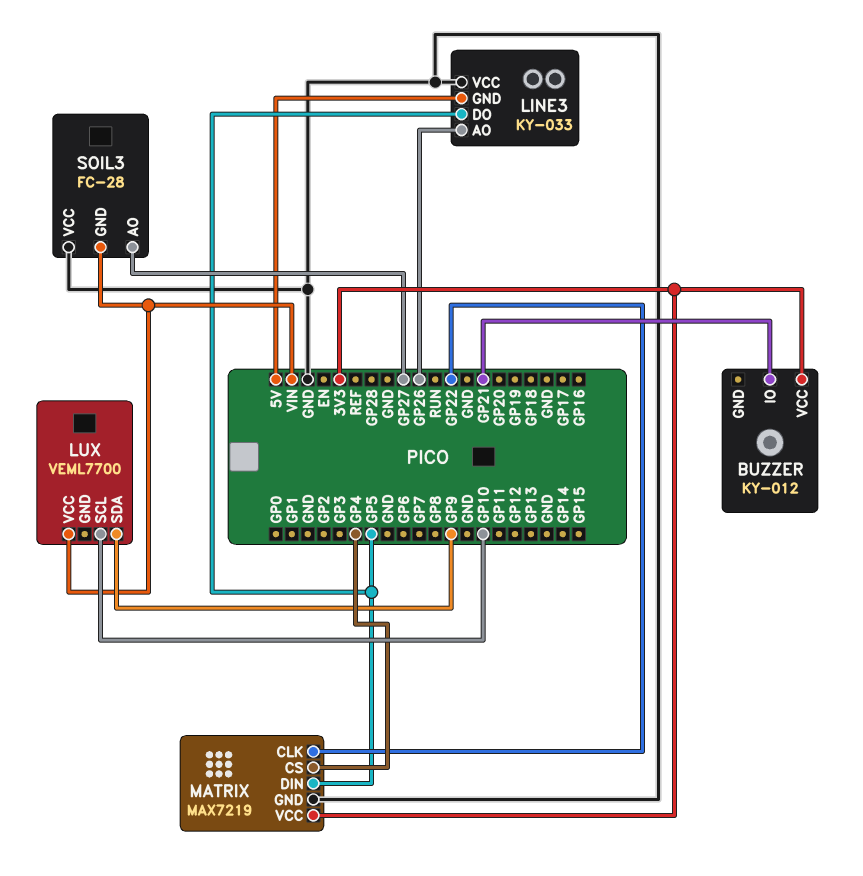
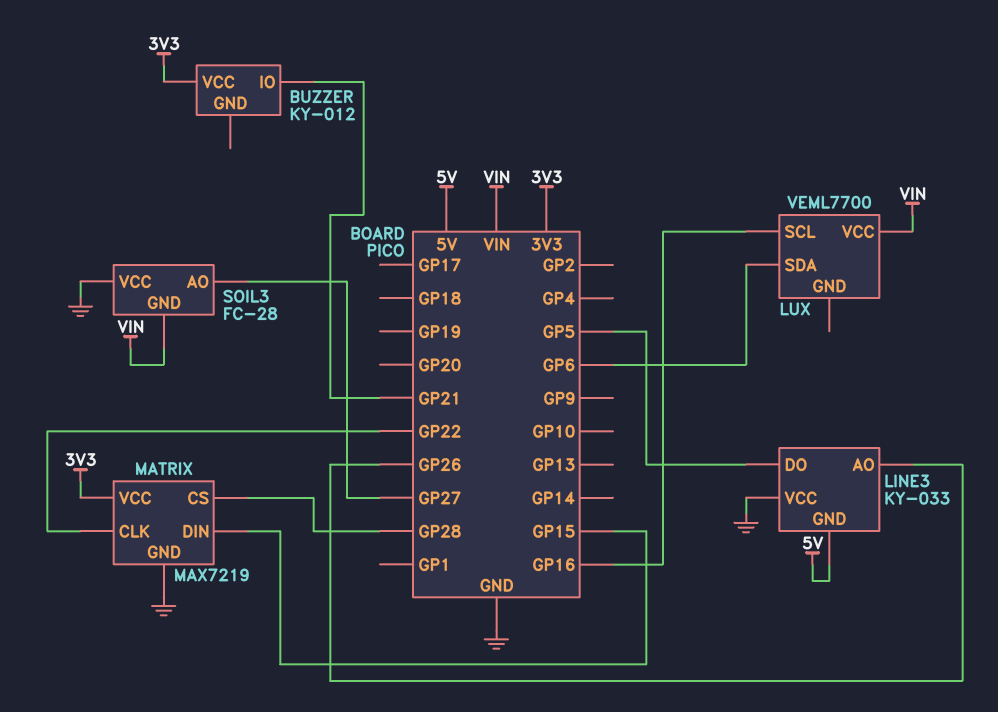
LUX pin SCL: GP10 -> GP16
LUX pin SDA: GP9 -> GP6
MATRIX pin CS: GP4 -> GP28
MATRIX pin DIN: GP5 -> GP15

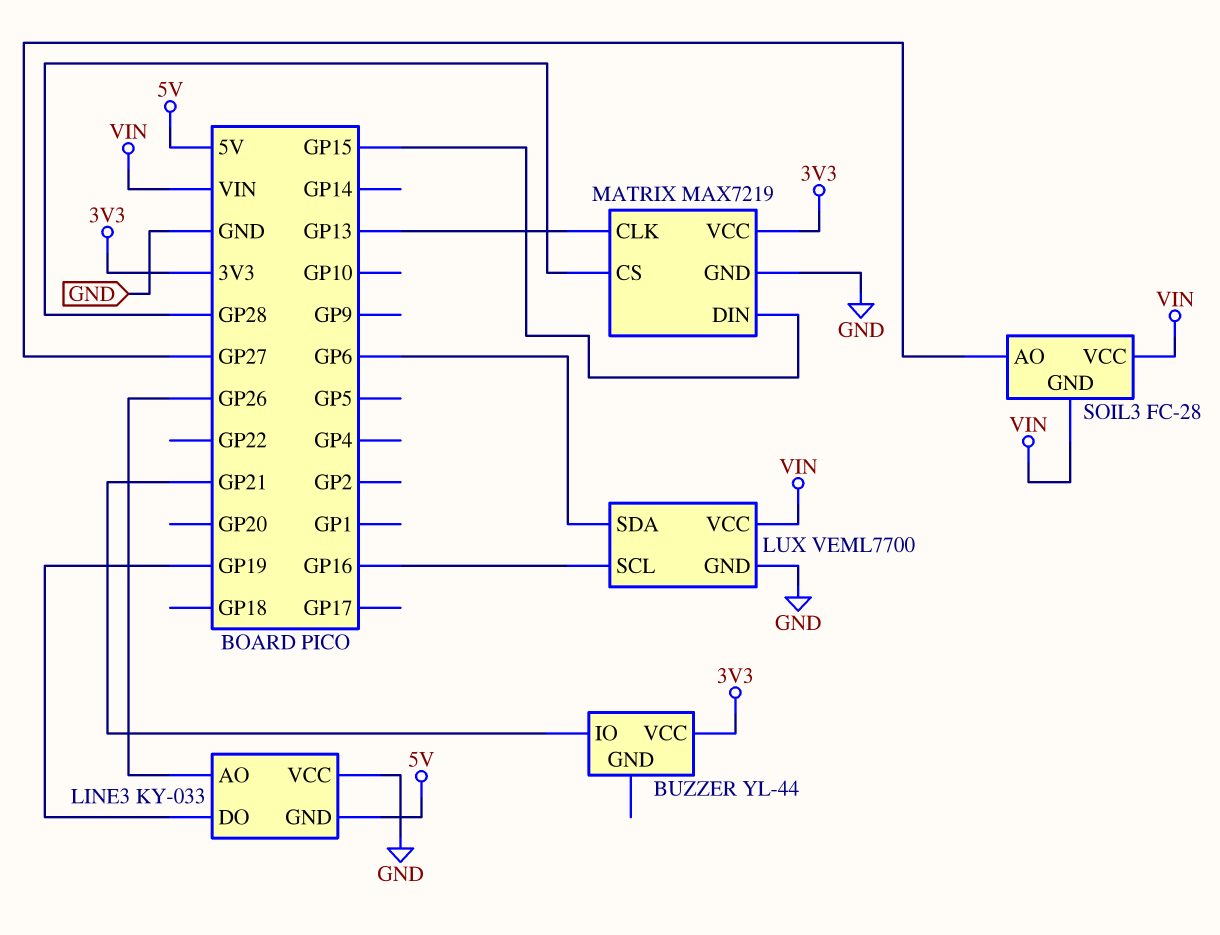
BUZZER: KY-012 -> YL-44
LINE3 pin DO: GP5 -> GP19
LUX pin GND: none -> GND
MATRIX pin CLK: GP22 -> GP13
SOIL3 pin VCC: GND -> VIN

